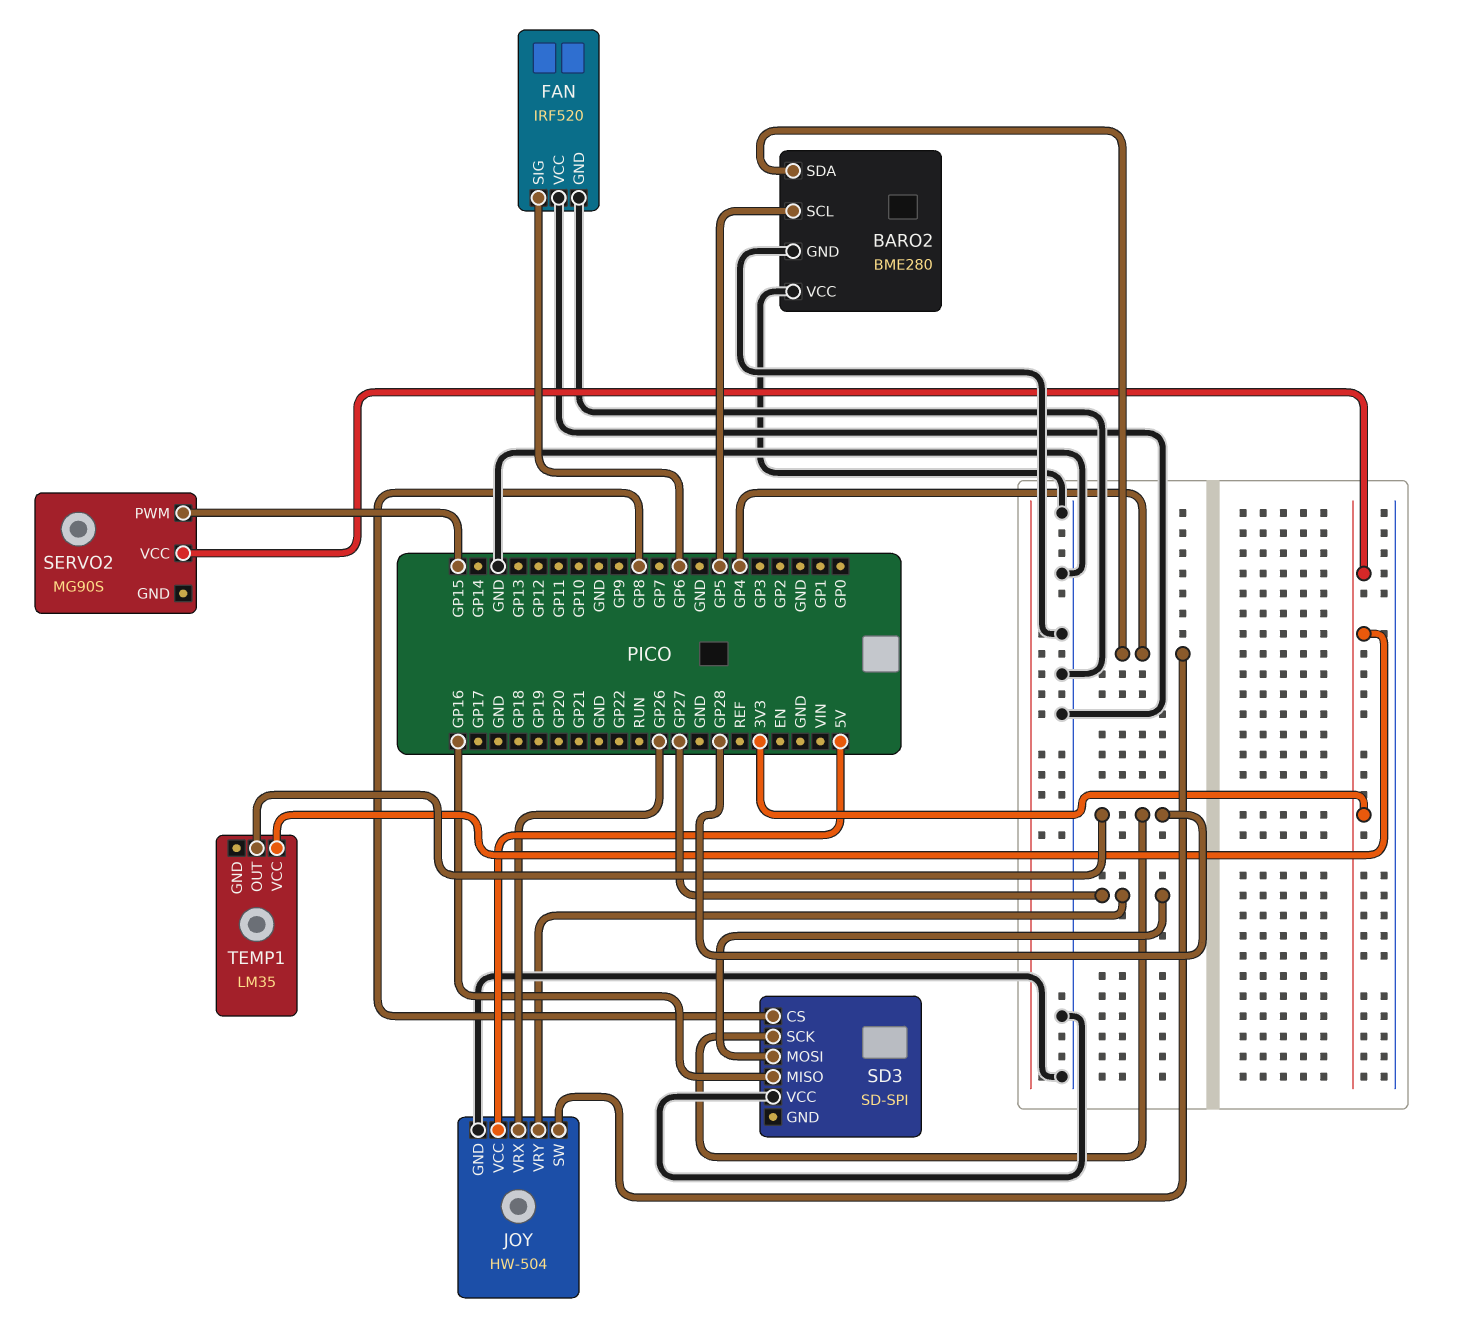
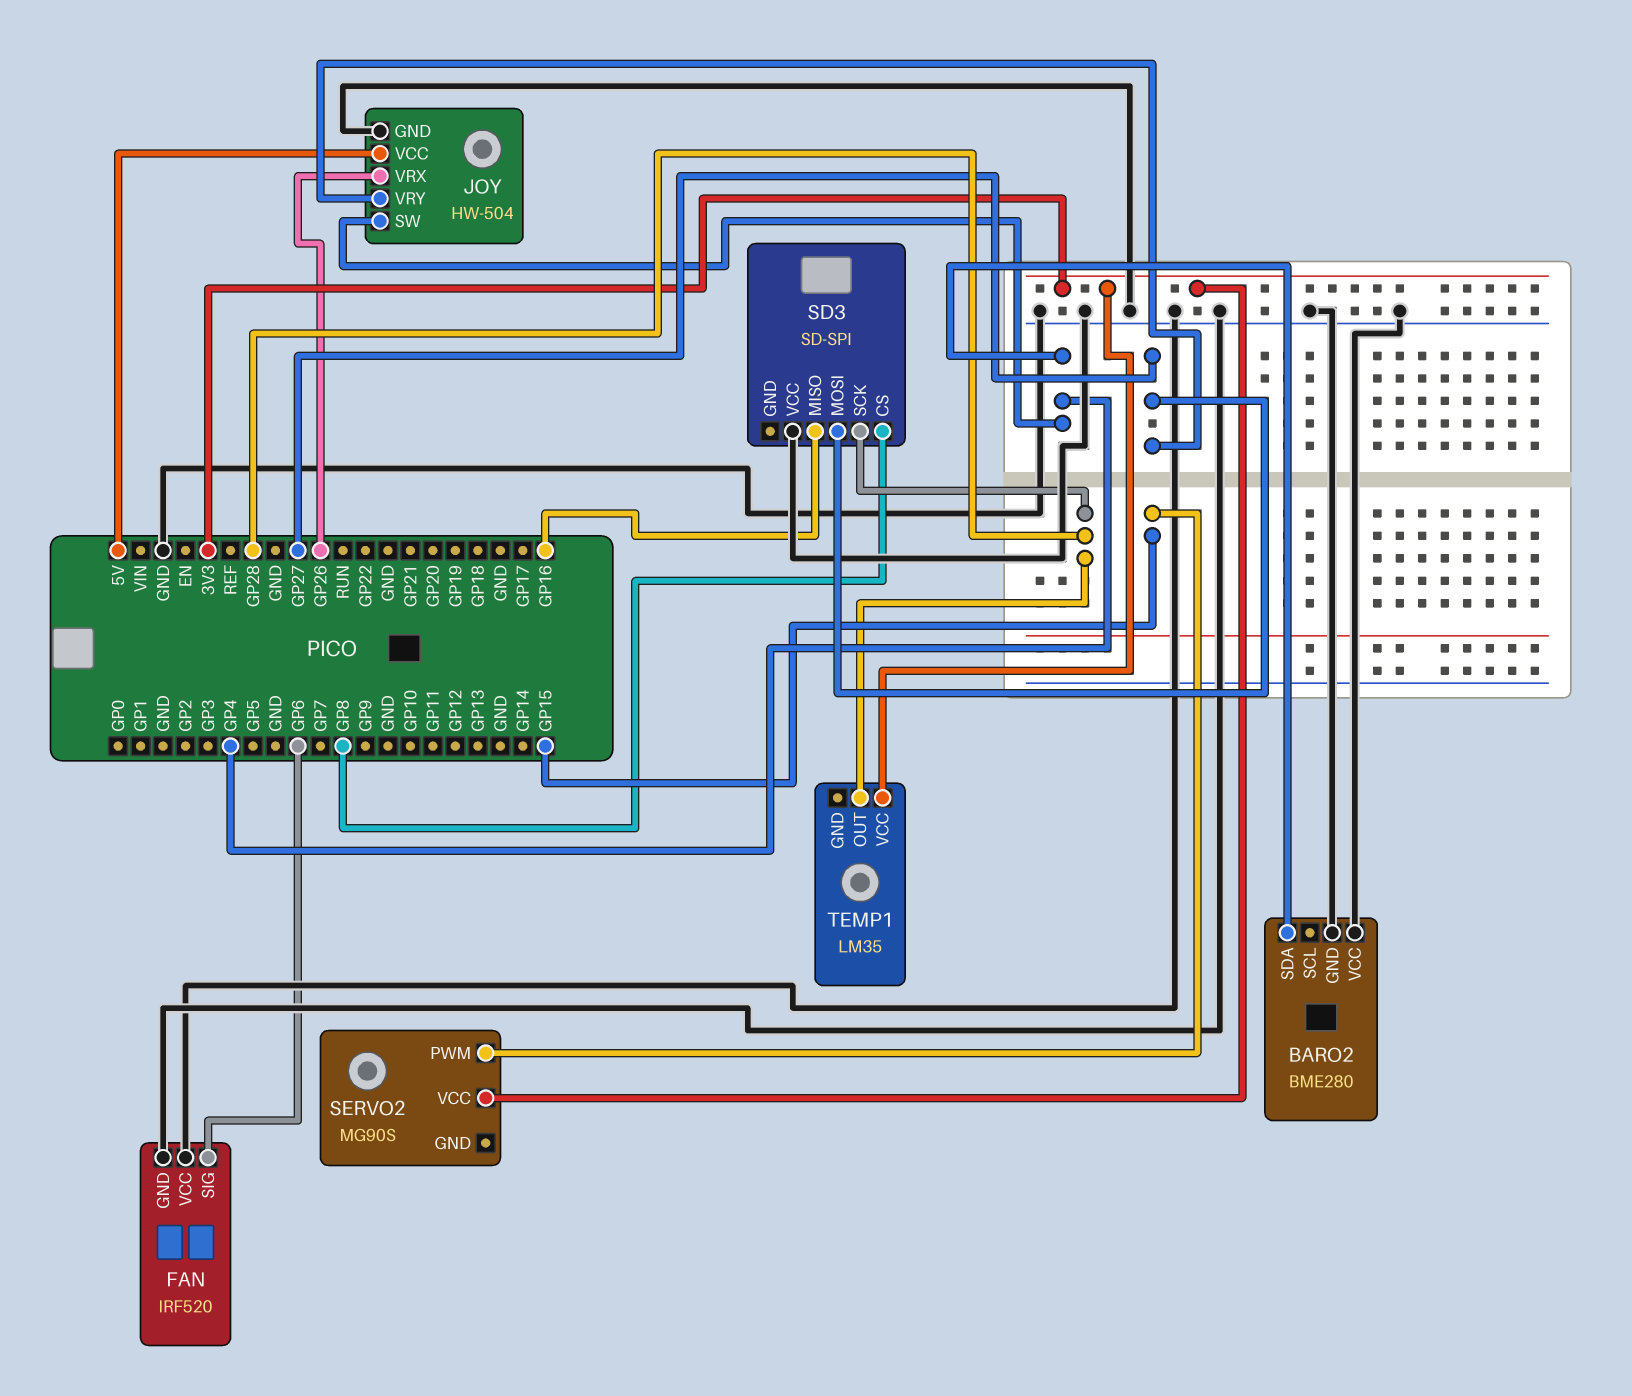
BARO2 pin SCL: GP5 -> none

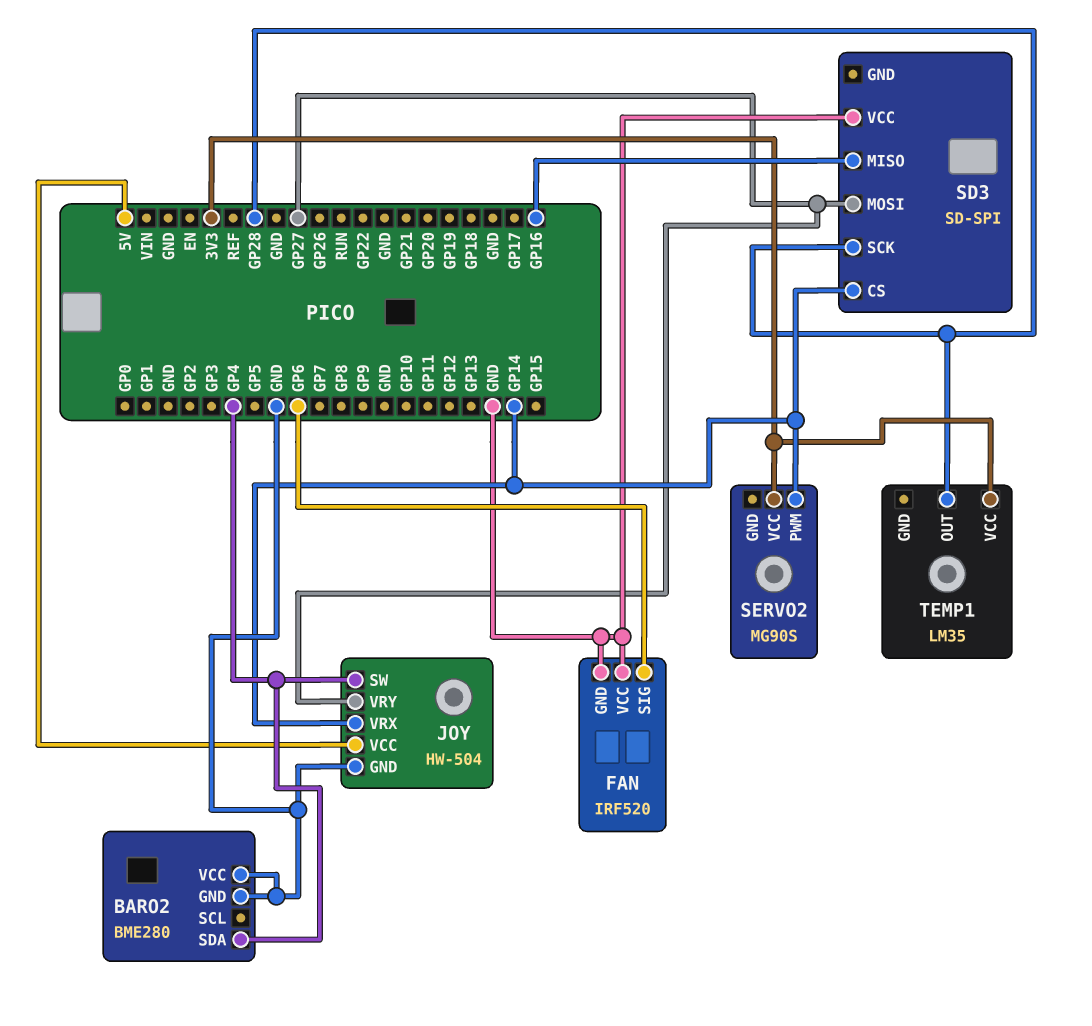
JOY pin VRX: GP26 -> GP14
SD3 pin CS: GP8 -> GP14
SERVO2 pin PWM: GP15 -> GP14

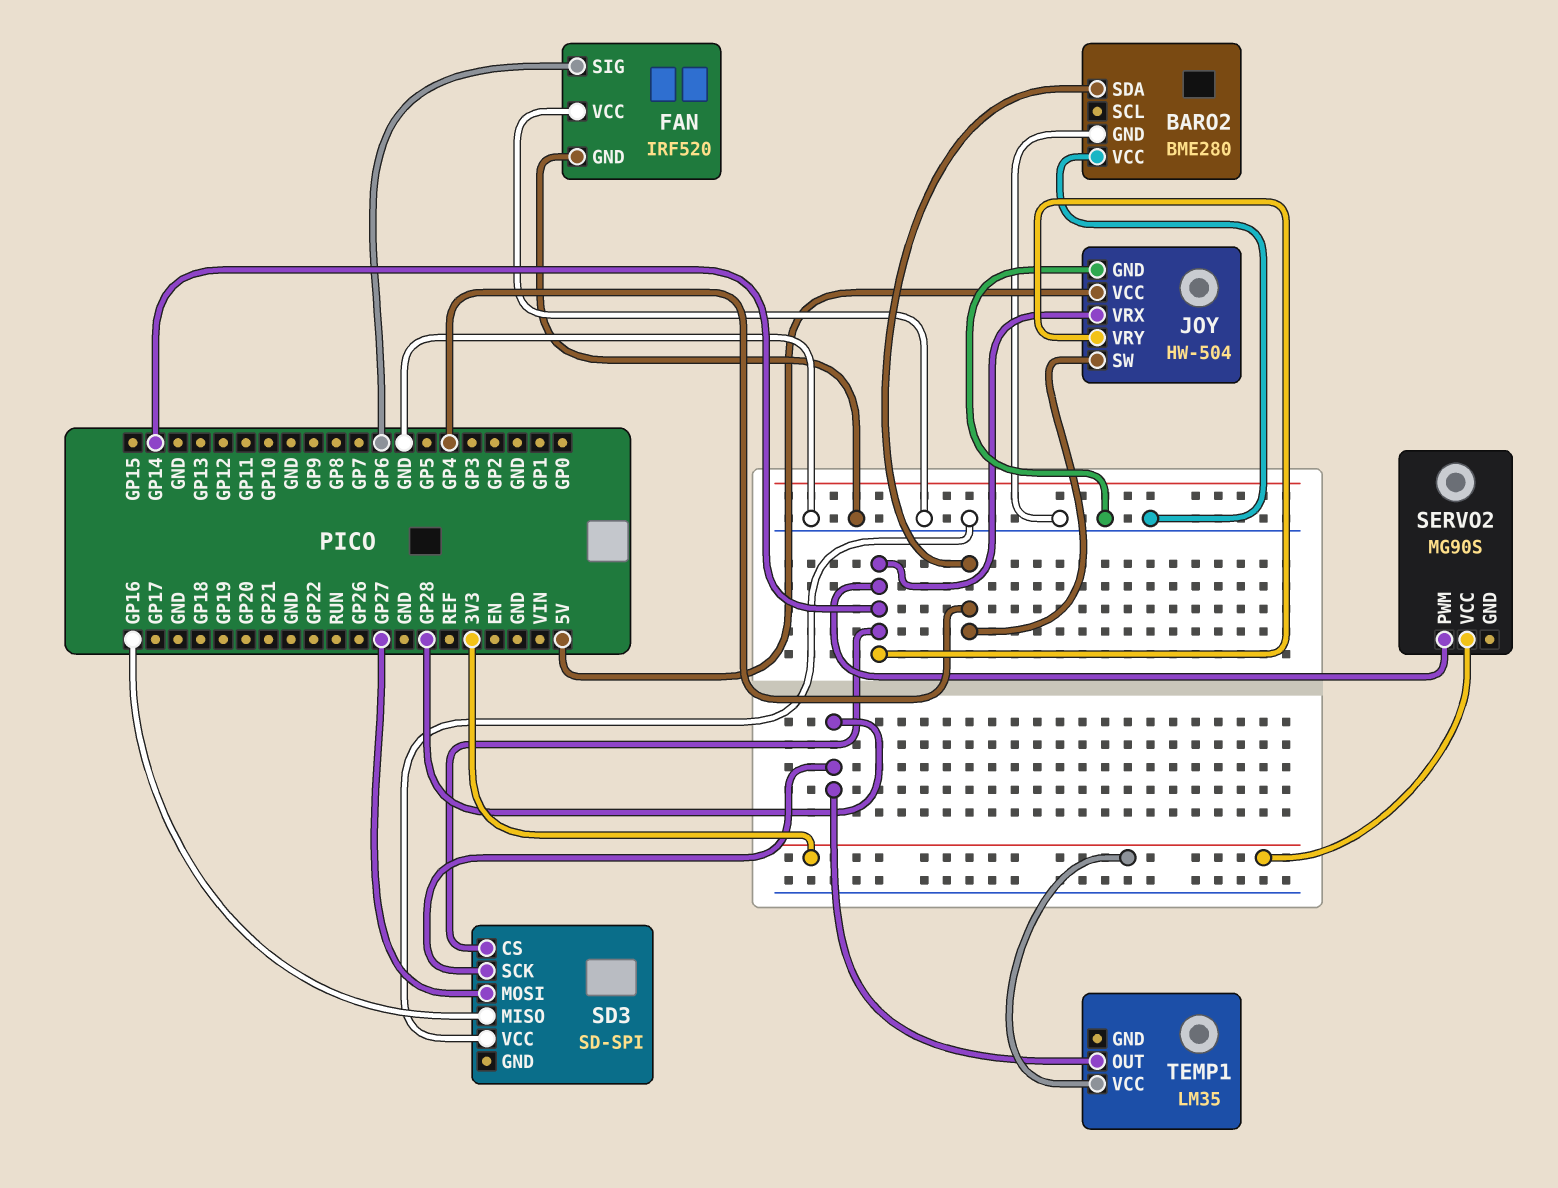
JOY pin VRY: GP27 -> GP14

